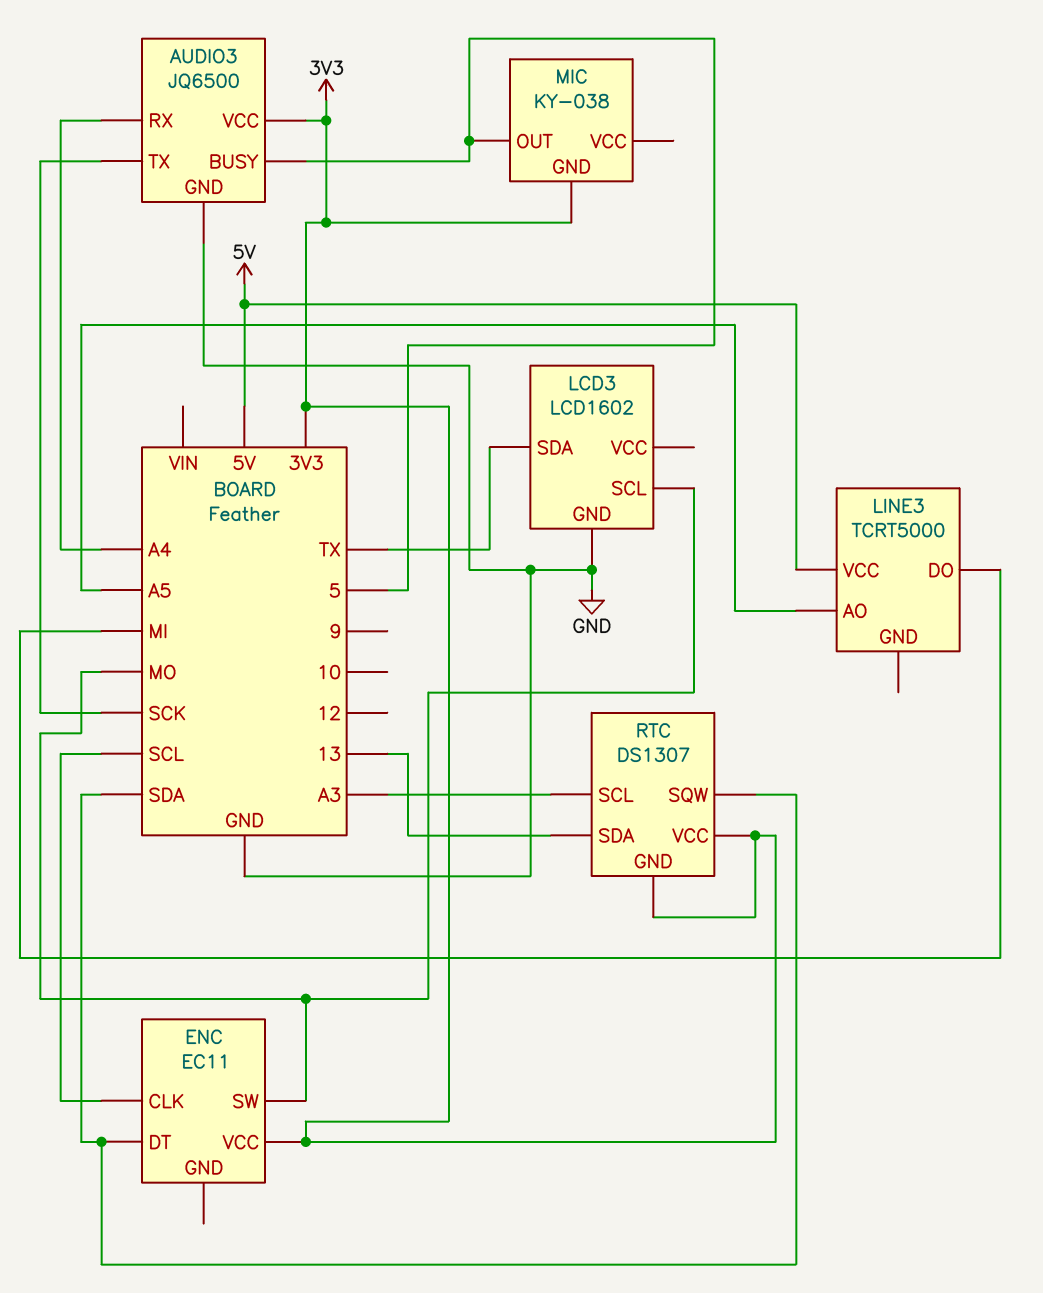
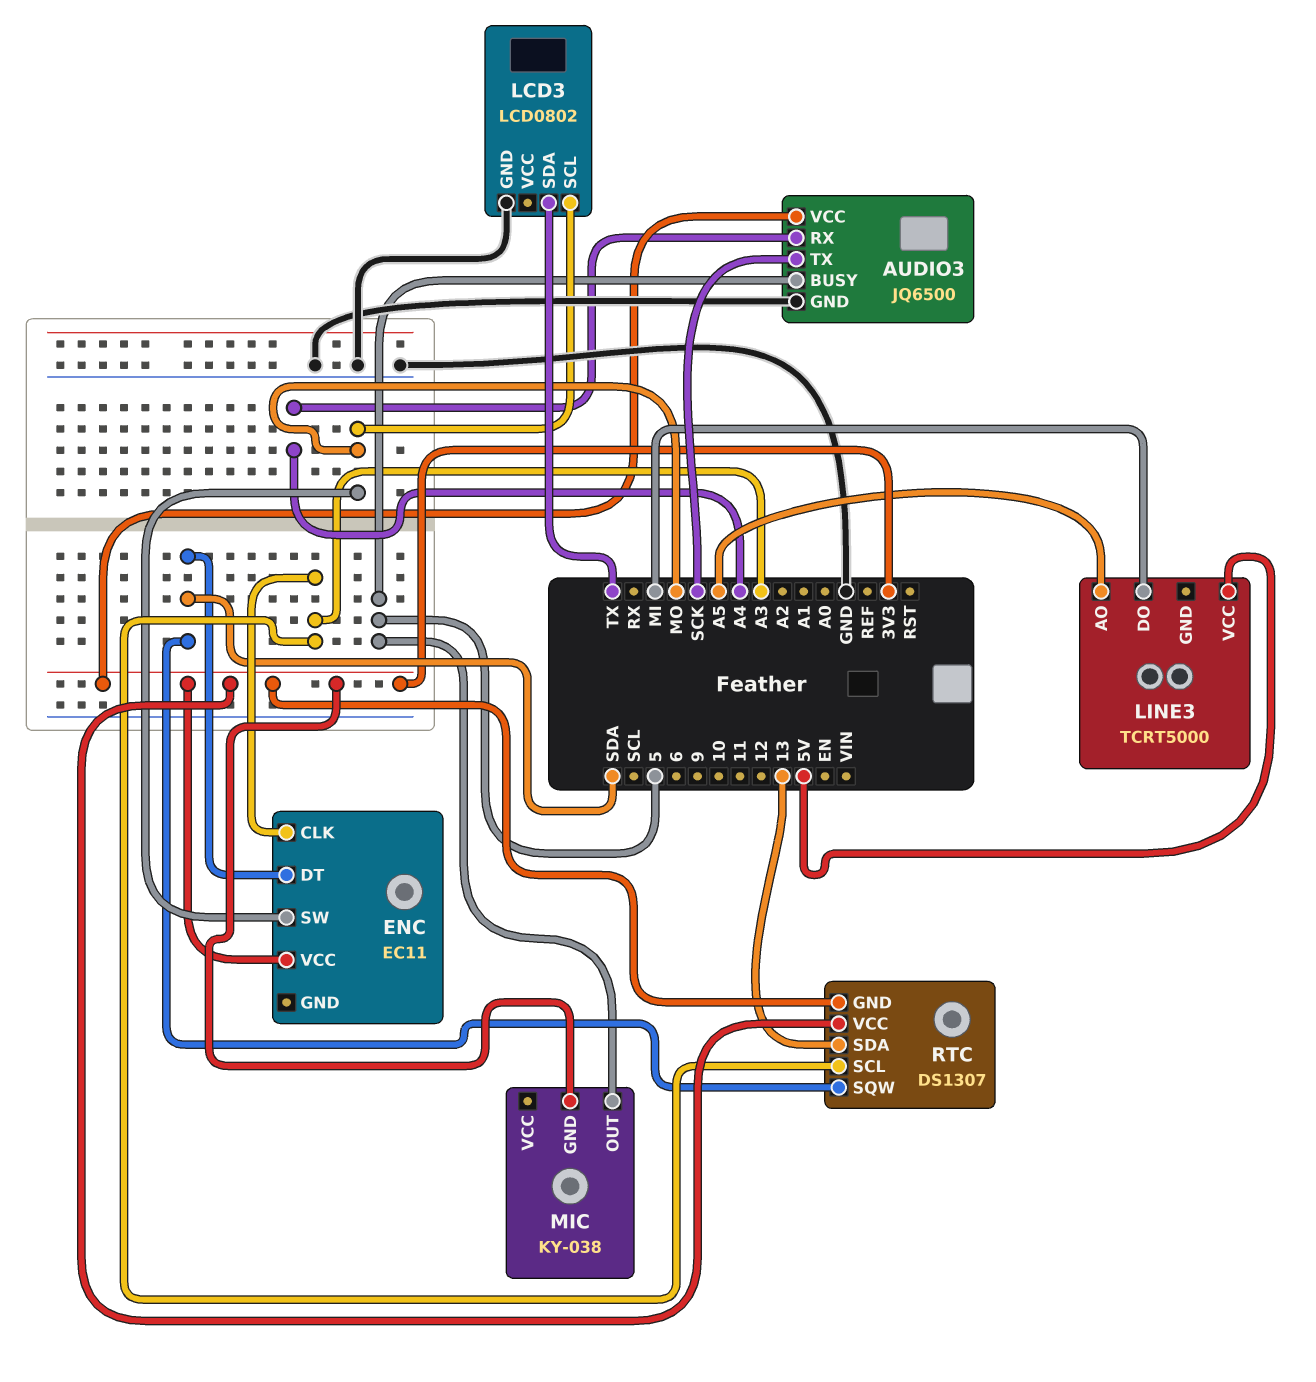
ENC pin CLK: SCL -> A3
LCD3: LCD1602 -> LCD0802

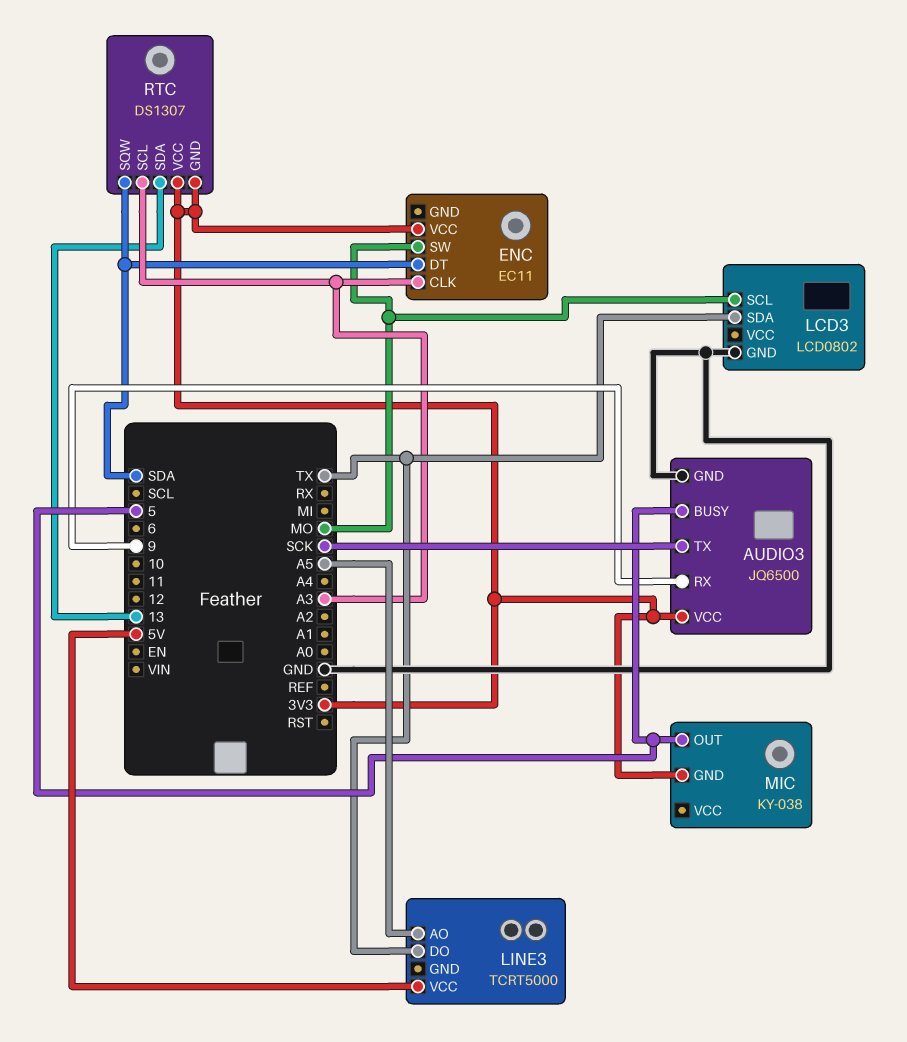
AUDIO3 pin RX: A4 -> 9
LINE3 pin DO: MI -> TX

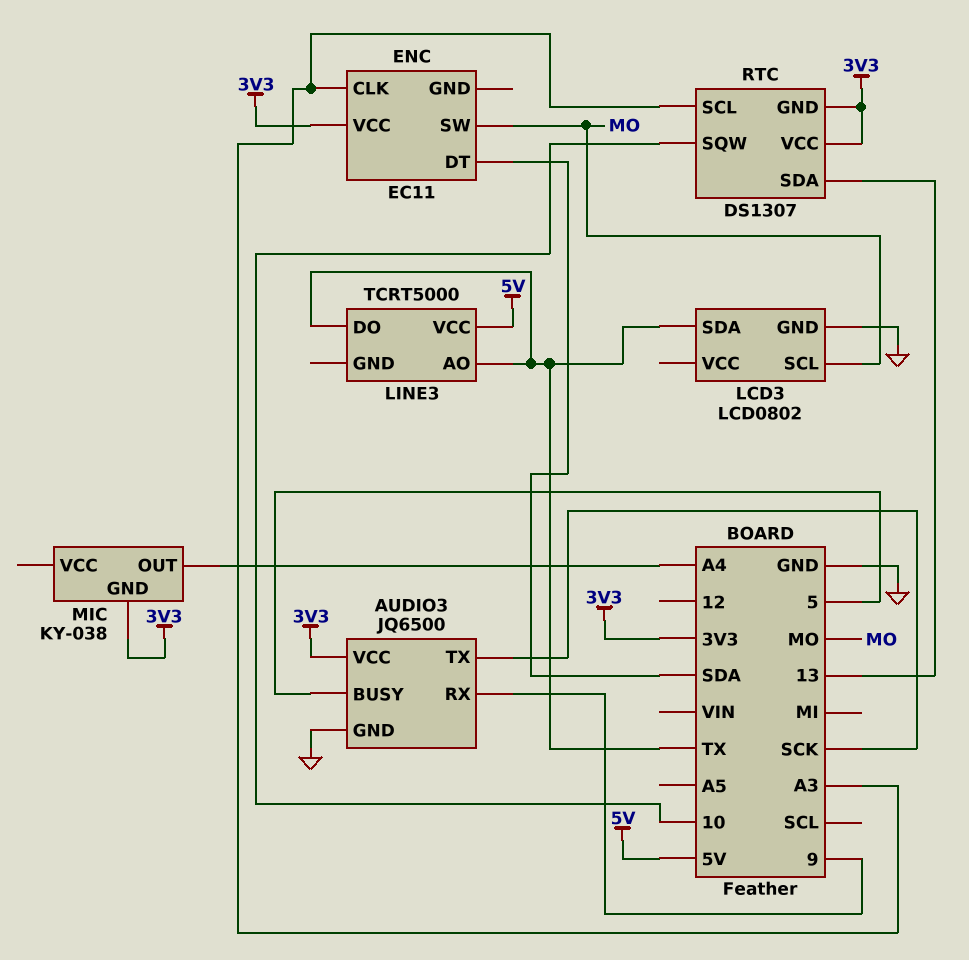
LINE3 pin AO: A5 -> TX
MIC pin OUT: 5 -> A4
RTC pin SQW: SDA -> 10

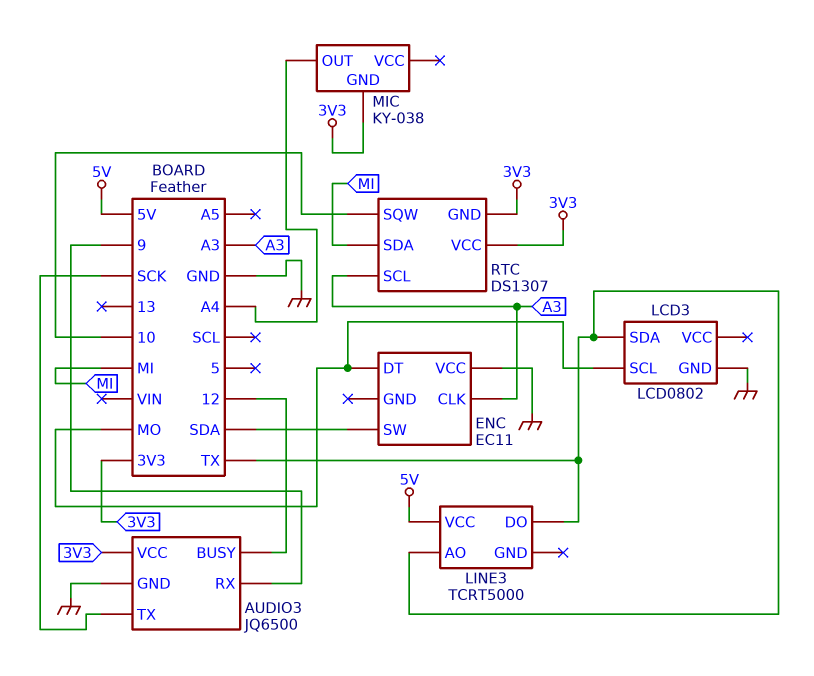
AUDIO3 pin BUSY: 5 -> 12
ENC pin DT: SDA -> MO
ENC pin SW: MO -> SDA
ENC pin VCC: 3V3 -> GND
RTC pin SDA: 13 -> MI

